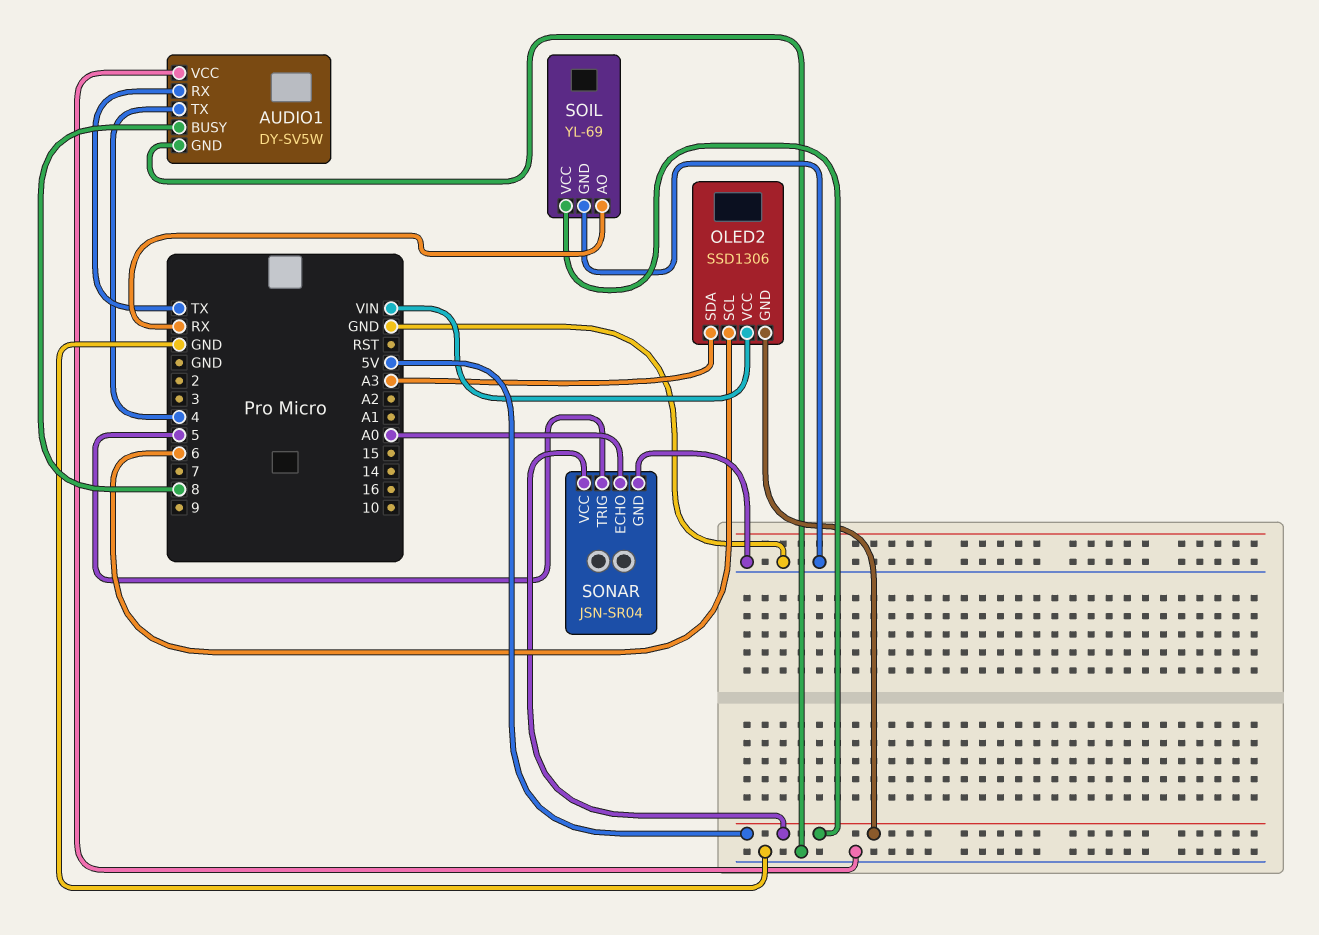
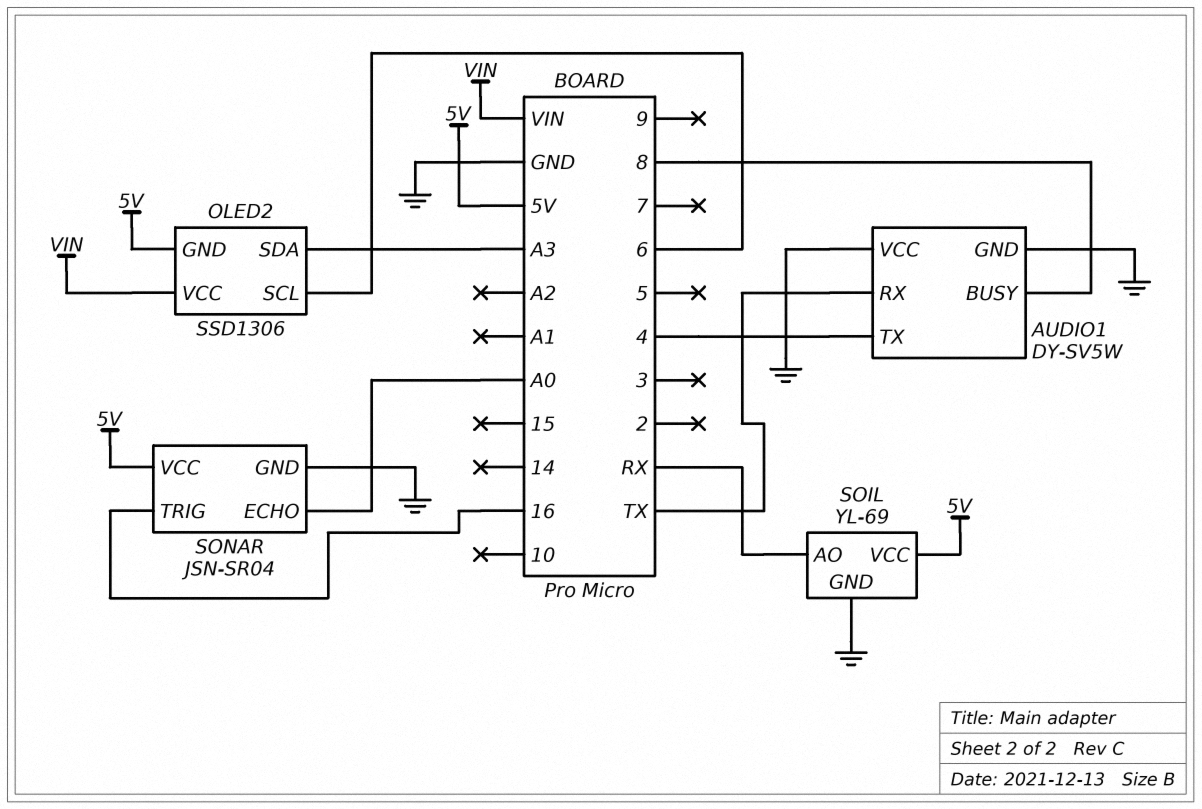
SONAR pin TRIG: 5 -> 16

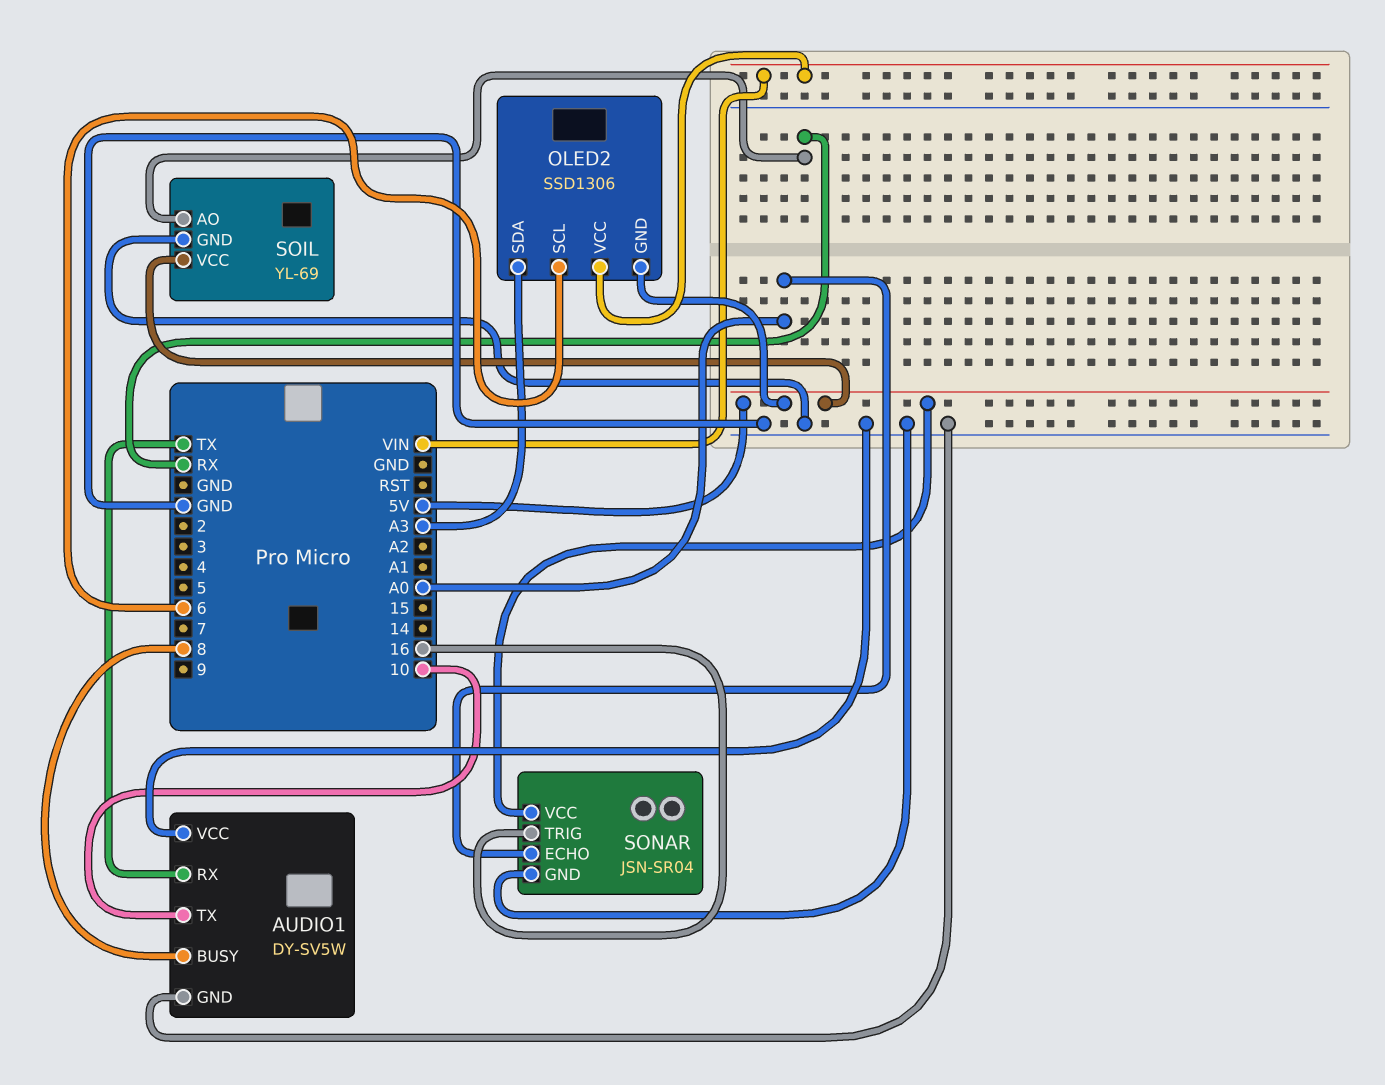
AUDIO1 pin TX: 4 -> 10

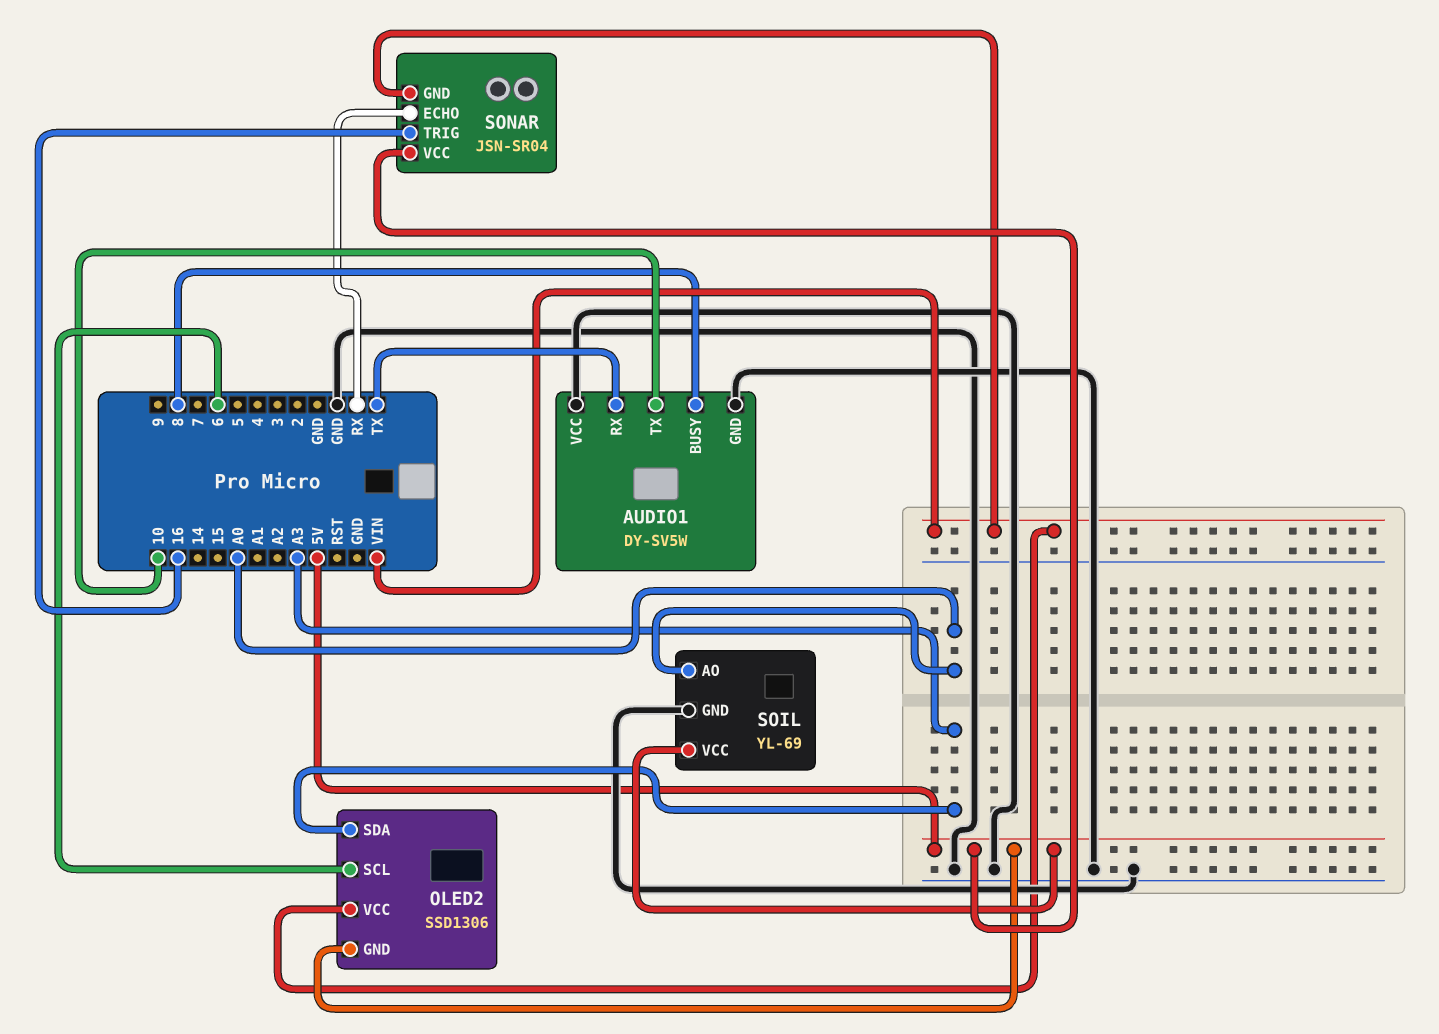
SOIL pin AO: RX -> A0
SONAR pin ECHO: A0 -> RX
SONAR pin GND: GND -> VIN

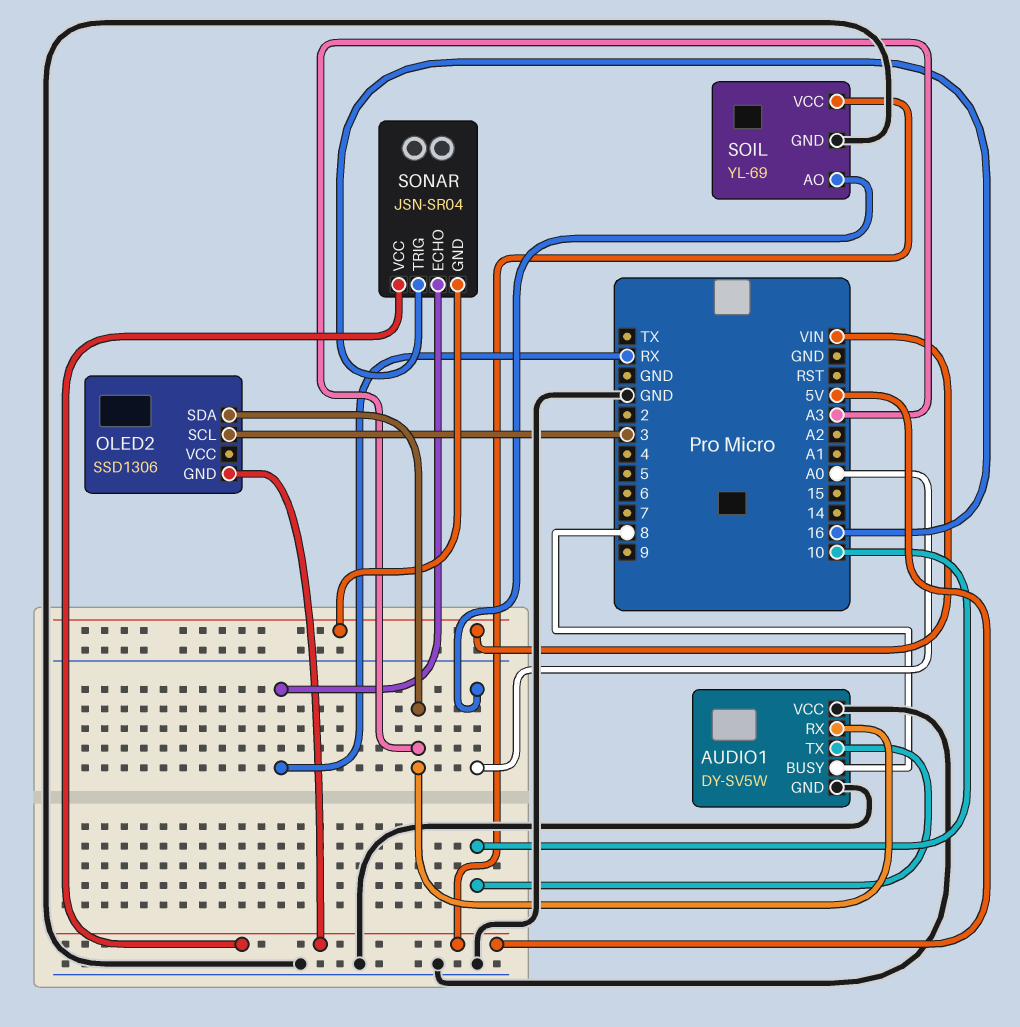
AUDIO1 pin RX: TX -> A3
OLED2 pin SCL: 6 -> 3
OLED2 pin VCC: VIN -> none

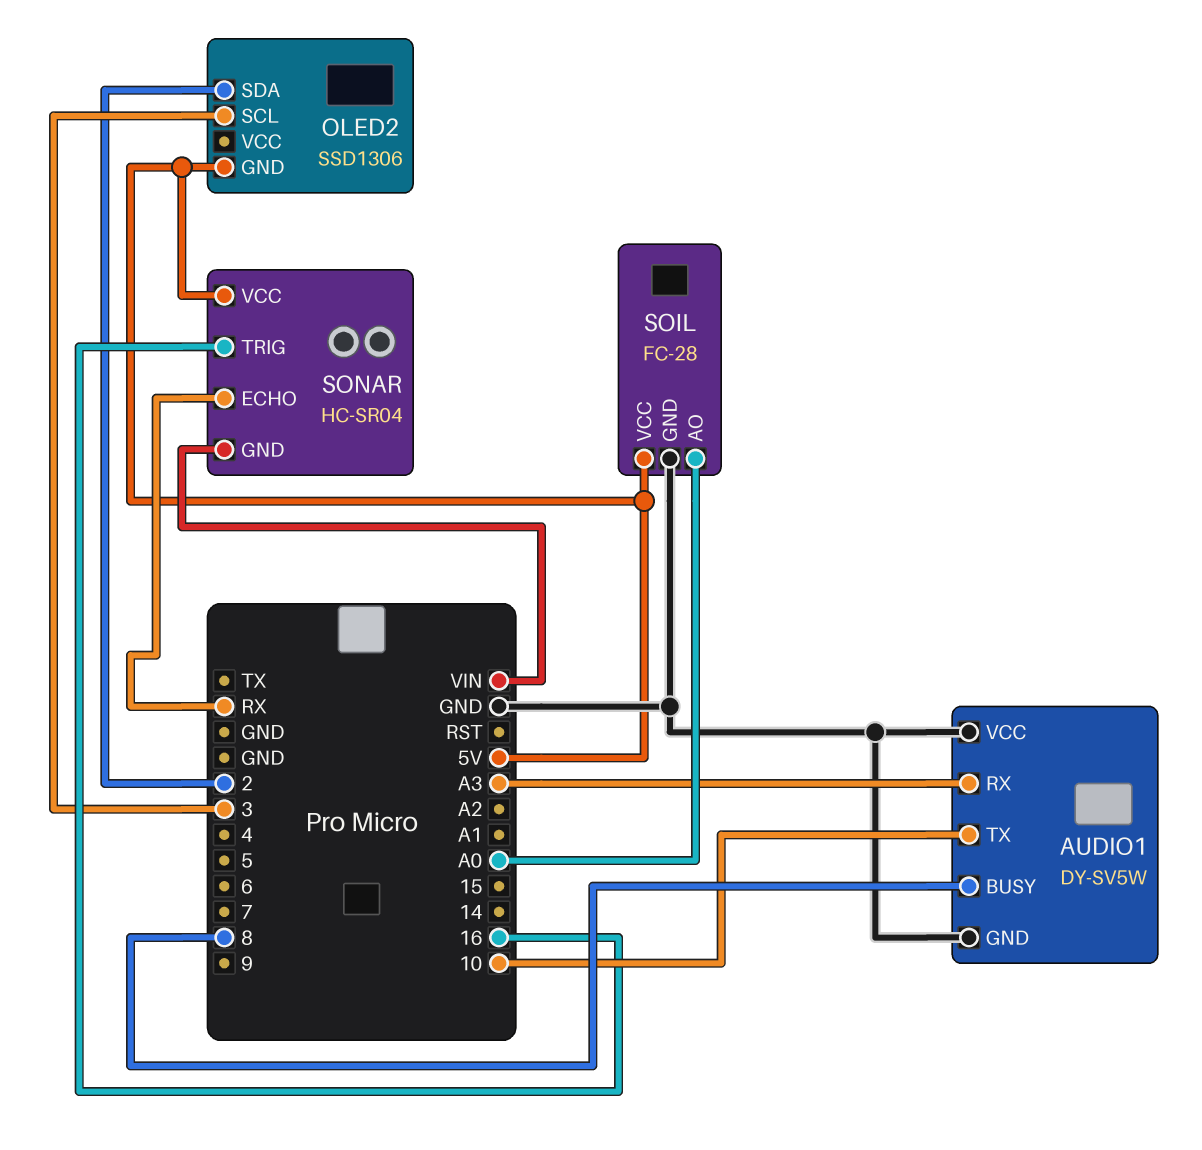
OLED2 pin SDA: A3 -> 2
SOIL: YL-69 -> FC-28
SONAR: JSN-SR04 -> HC-SR04

